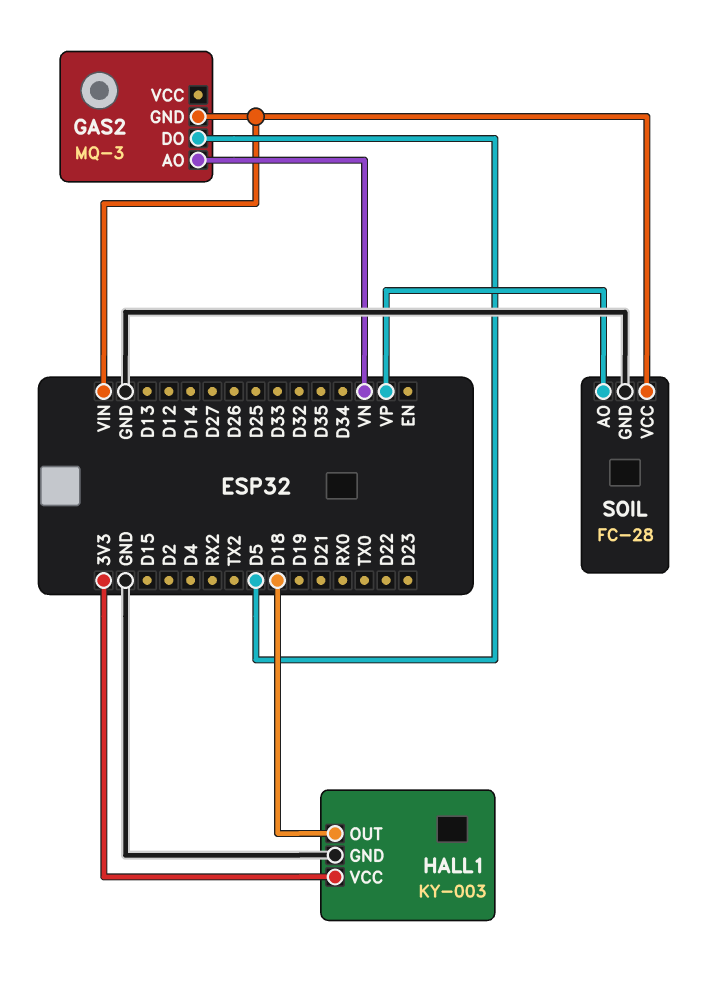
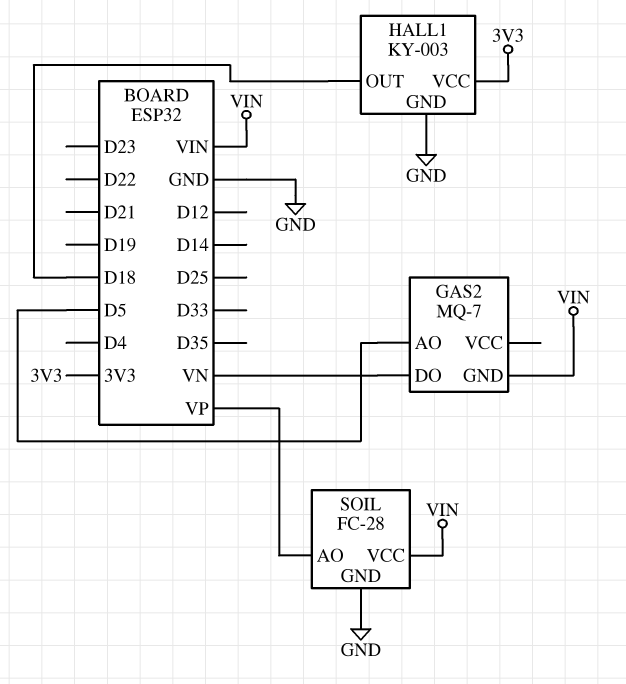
GAS2: MQ-3 -> MQ-7
GAS2 pin AO: VN -> D5
GAS2 pin DO: D5 -> VN

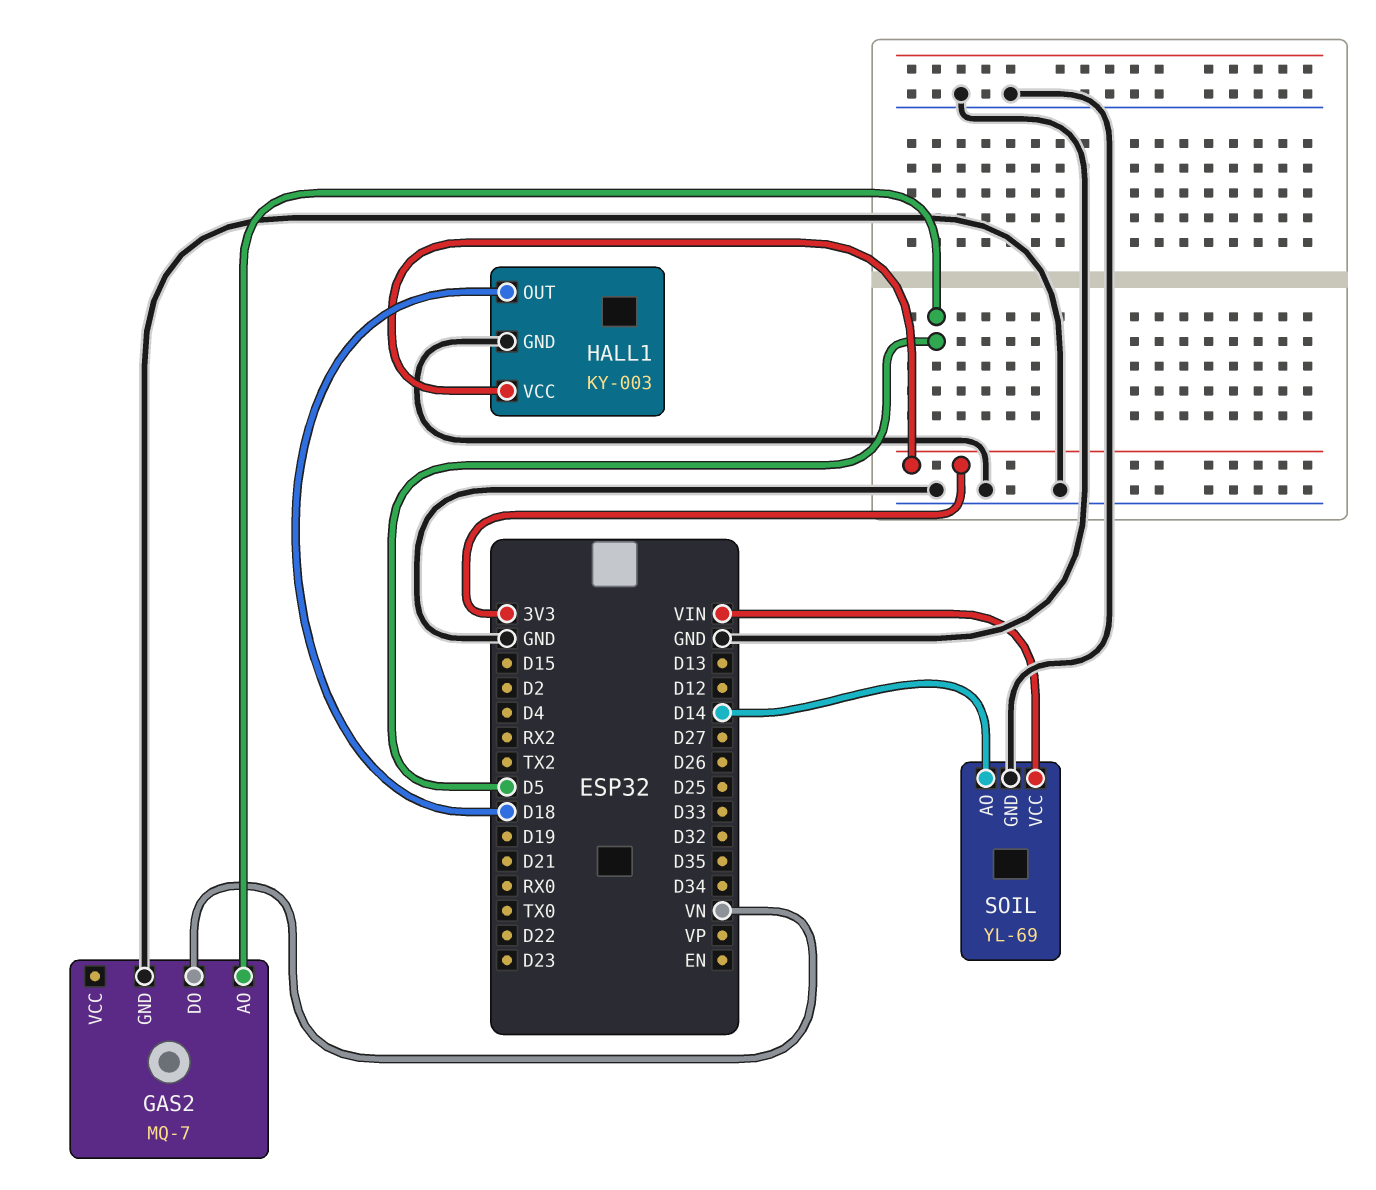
GAS2 pin GND: VIN -> GND
SOIL: FC-28 -> YL-69
SOIL pin AO: VP -> D14

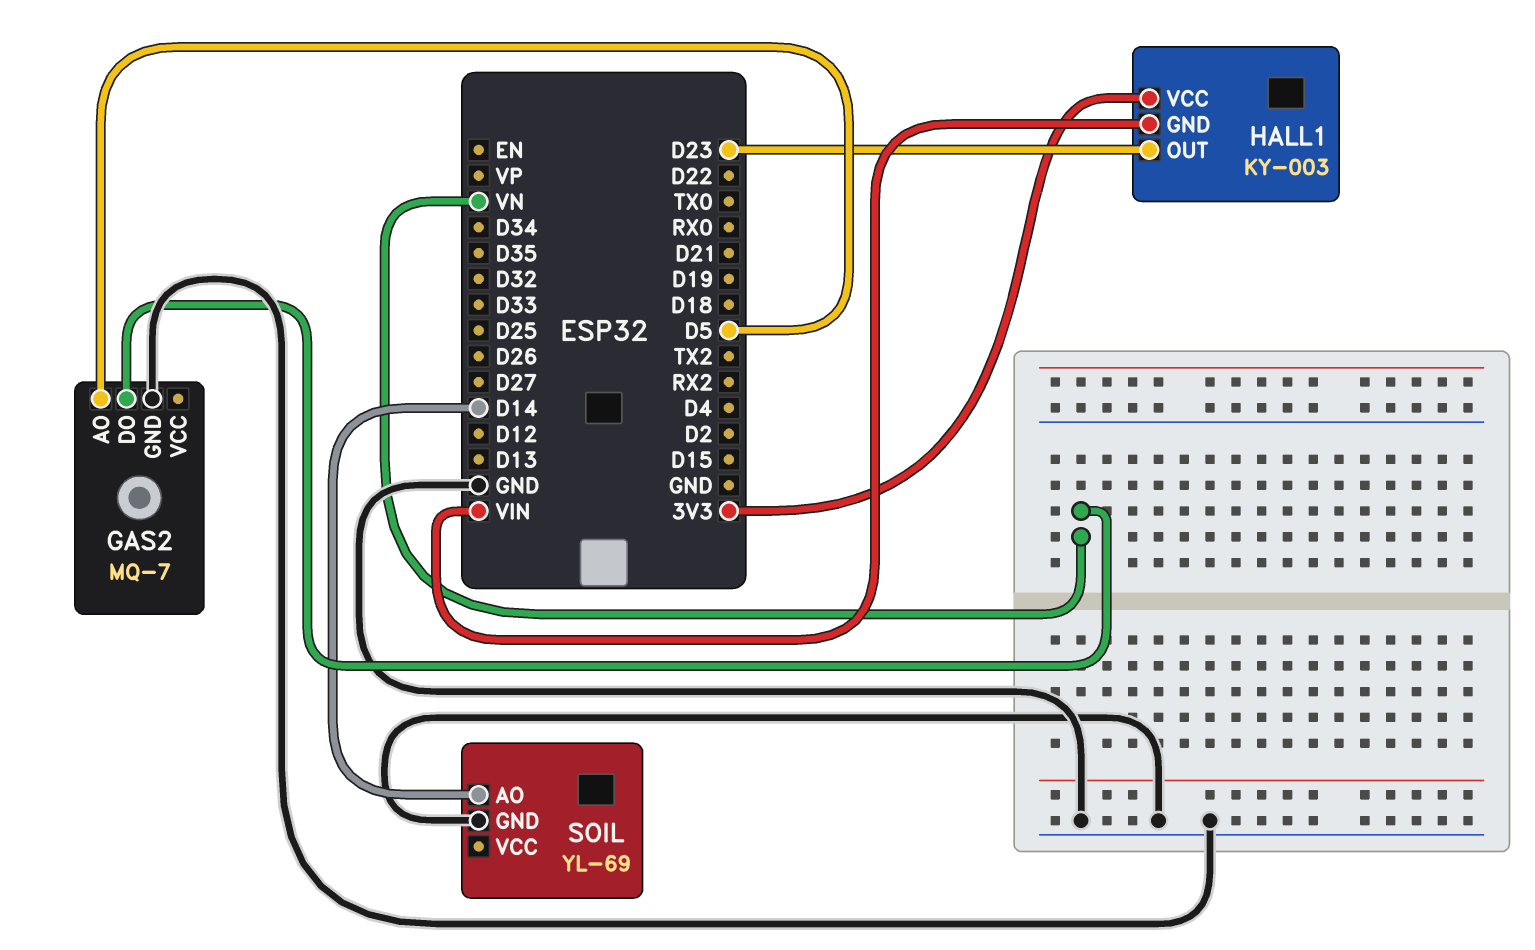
HALL1 pin GND: GND -> VIN
HALL1 pin OUT: D18 -> D23
SOIL pin VCC: VIN -> none

